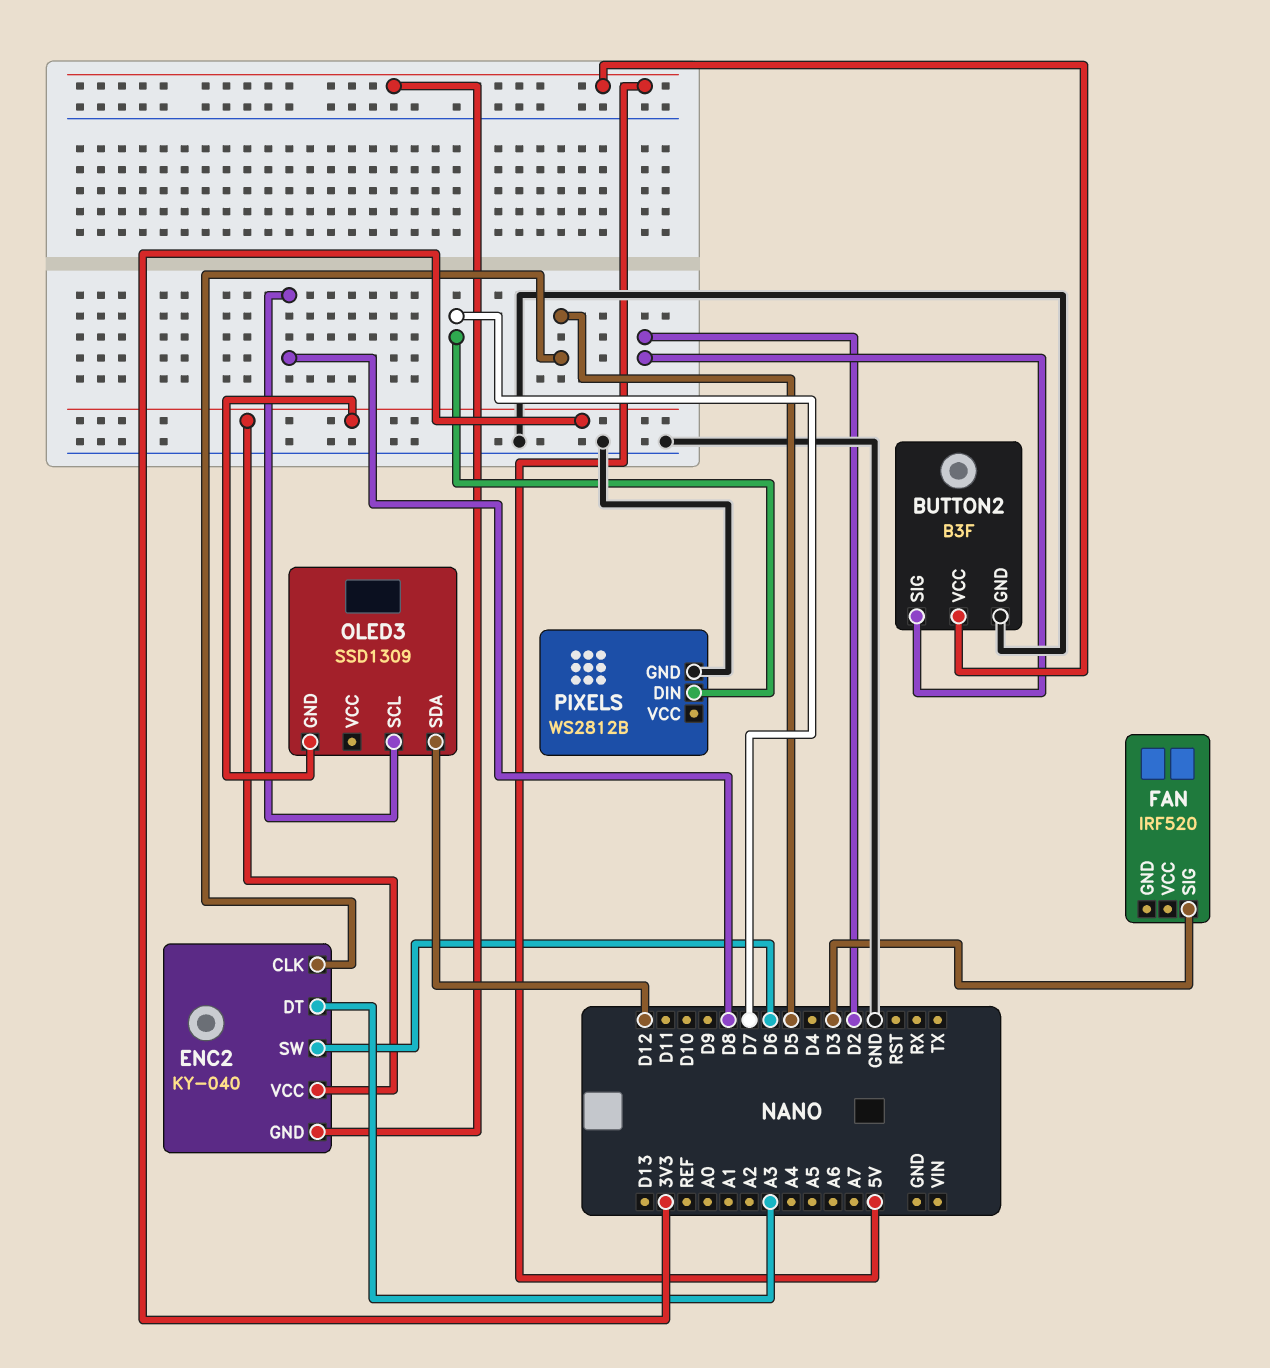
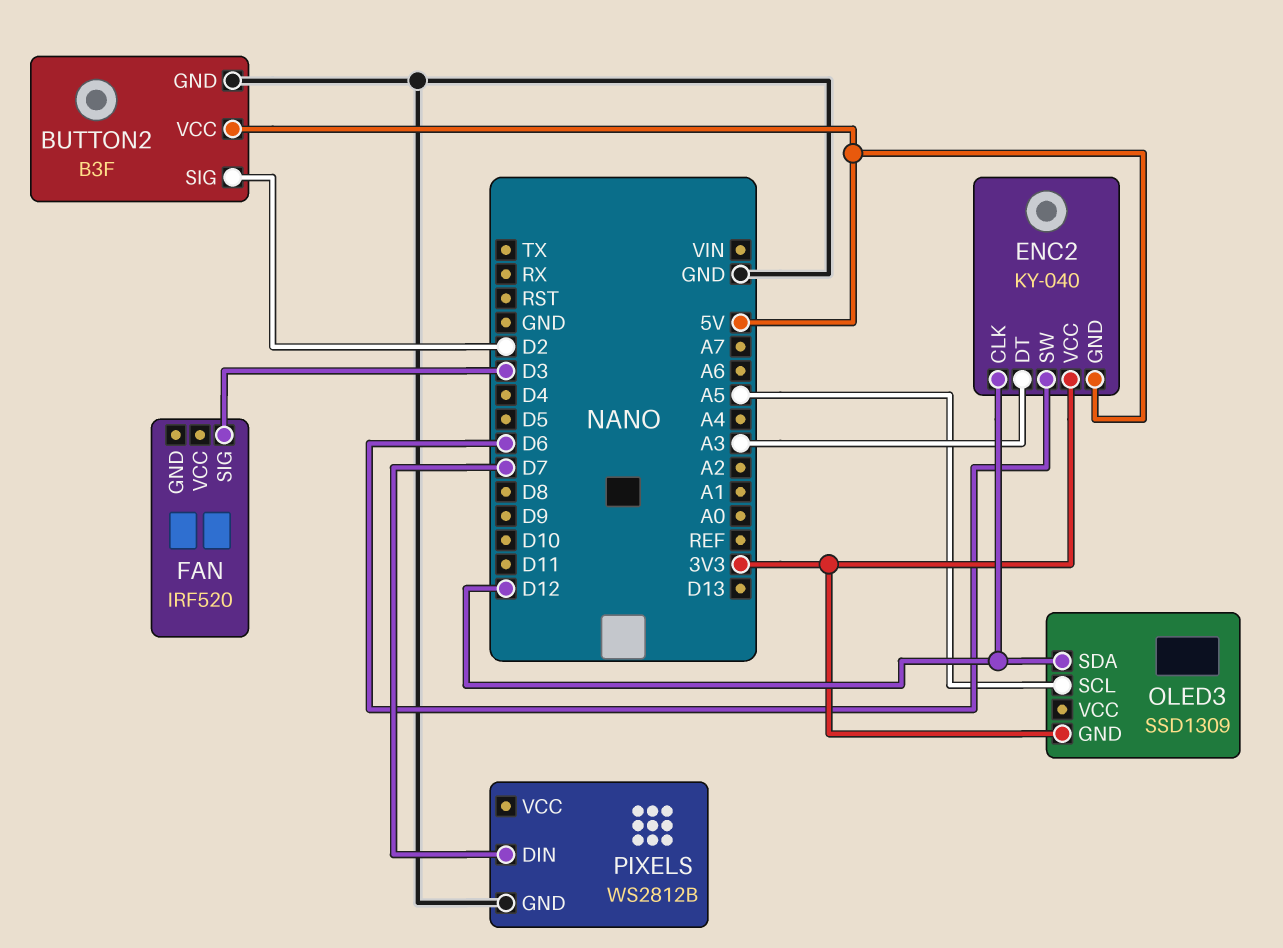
ENC2 pin CLK: D5 -> D12
OLED3 pin SCL: D8 -> A5

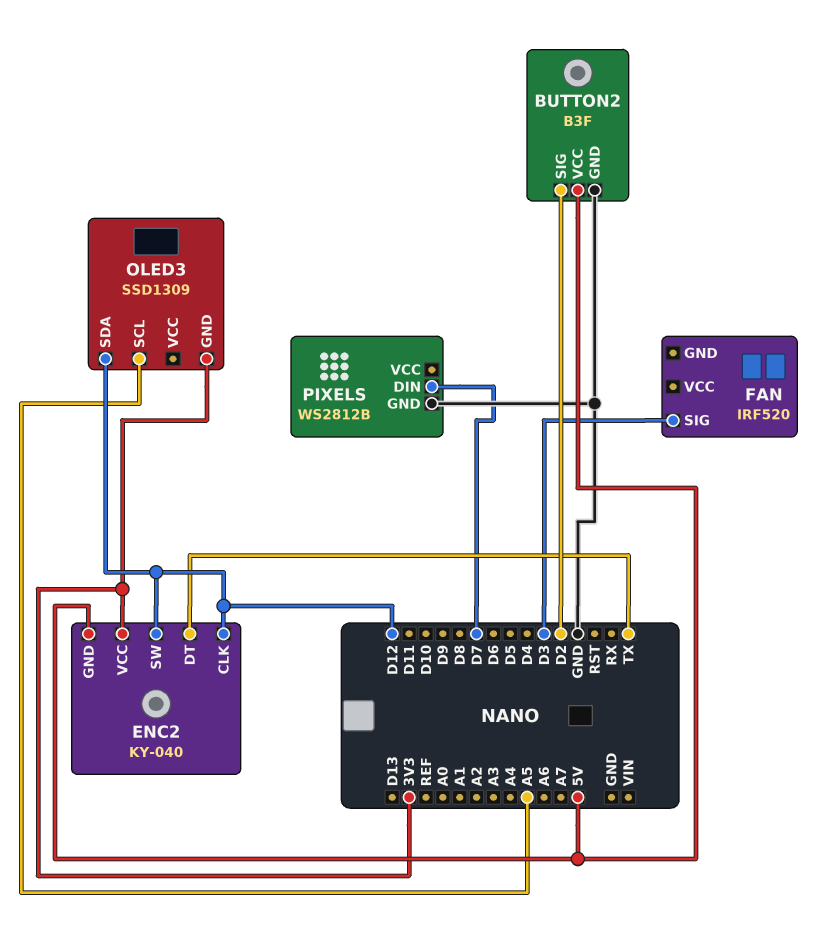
ENC2 pin DT: A3 -> TX
ENC2 pin SW: D6 -> D12

